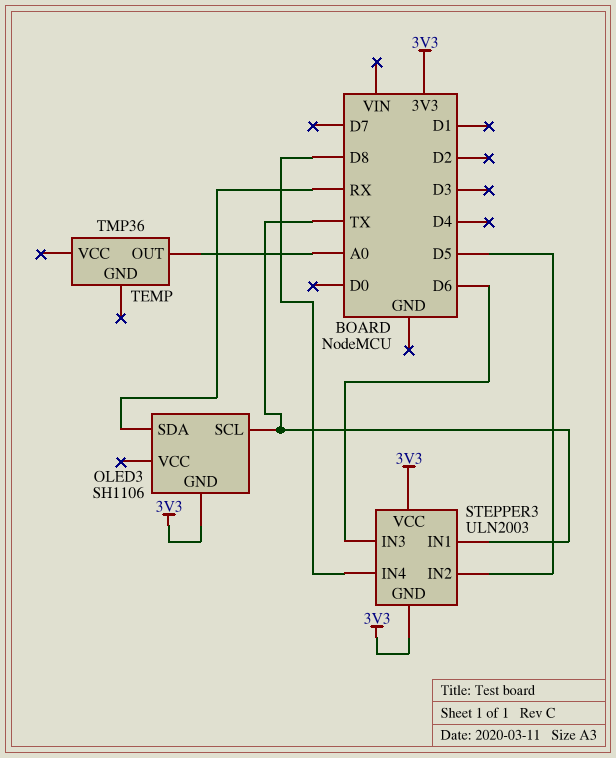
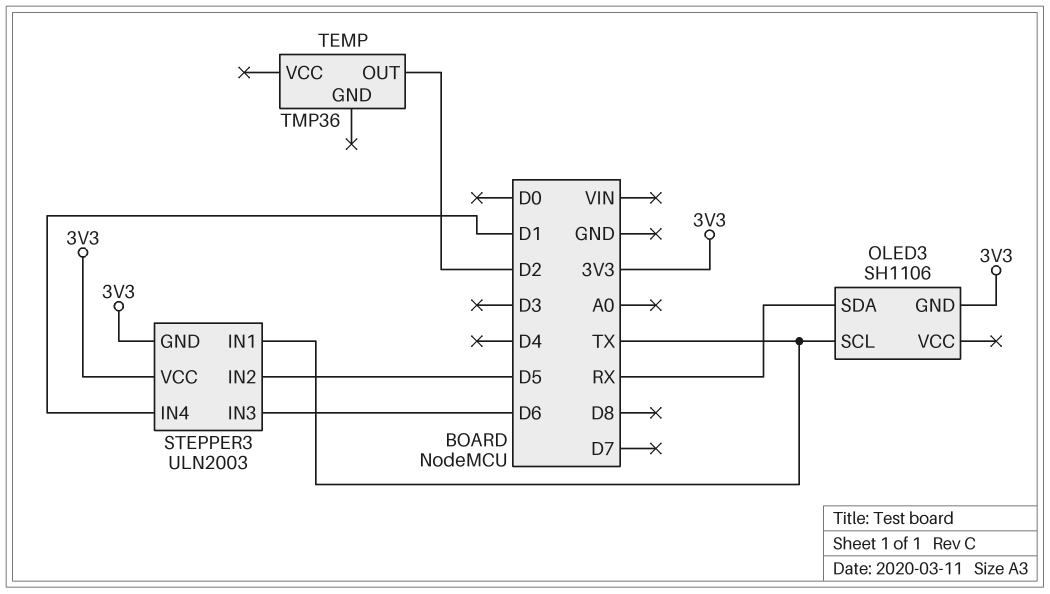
STEPPER3 pin IN4: D8 -> D1
TEMP pin OUT: A0 -> D2

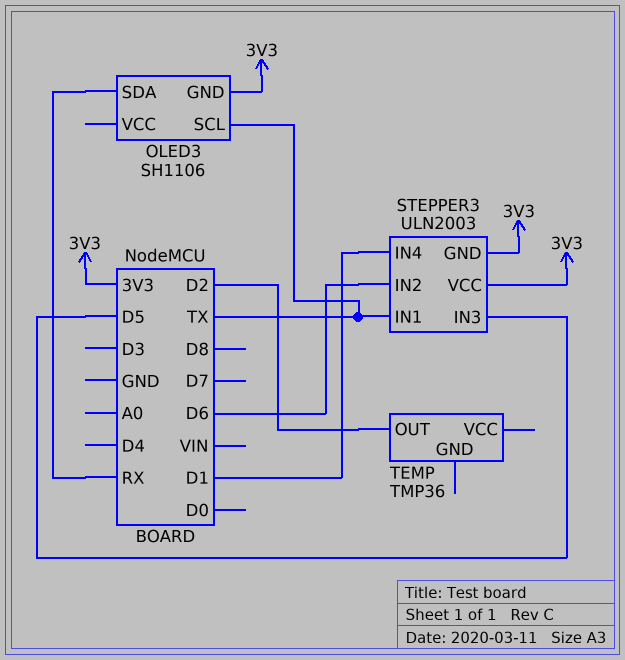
STEPPER3 pin IN2: D5 -> D6
STEPPER3 pin IN3: D6 -> D5

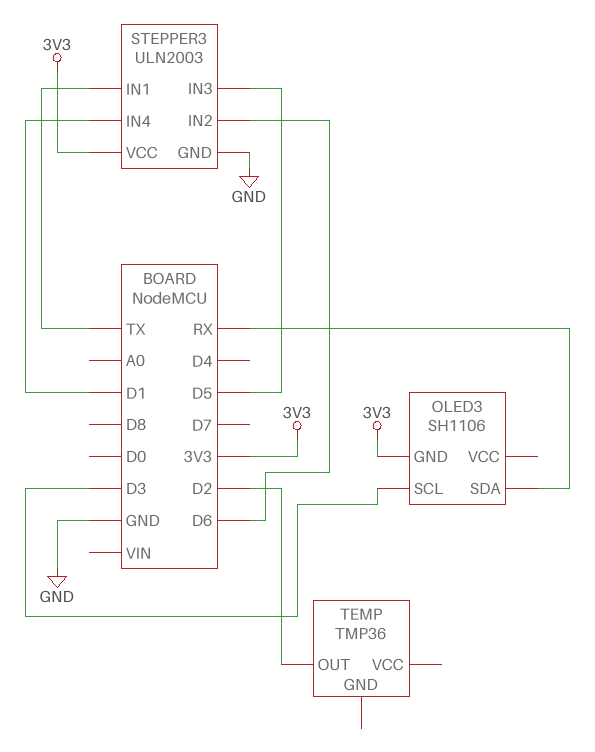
OLED3 pin SCL: TX -> D3
STEPPER3 pin GND: 3V3 -> GND

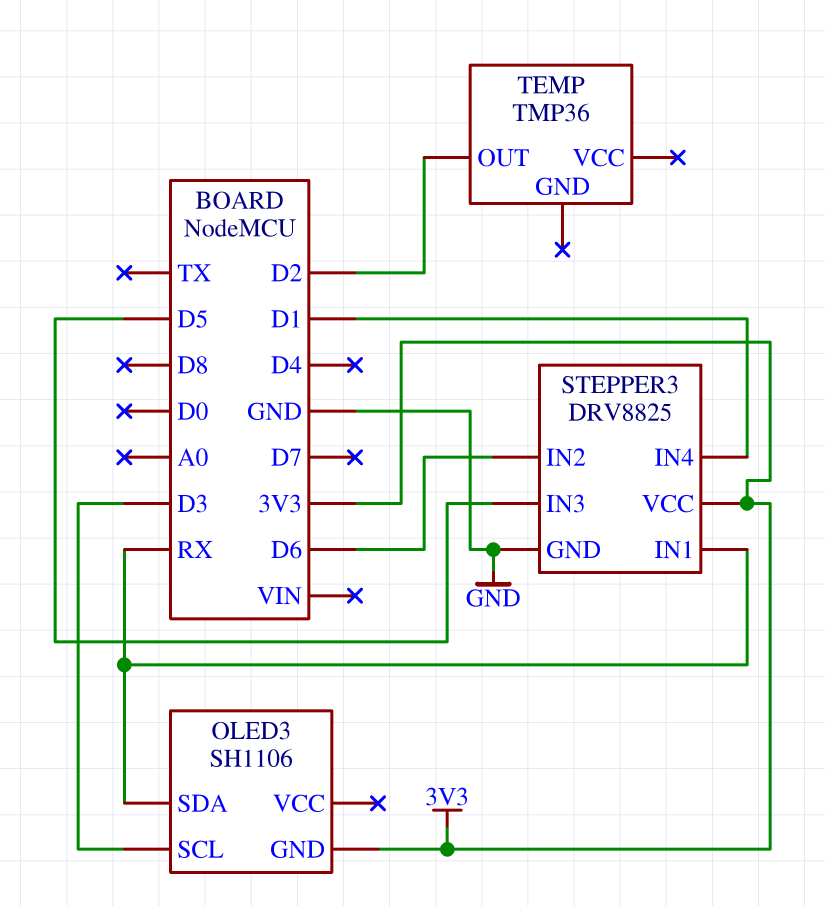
STEPPER3: ULN2003 -> DRV8825
STEPPER3 pin IN1: TX -> RX

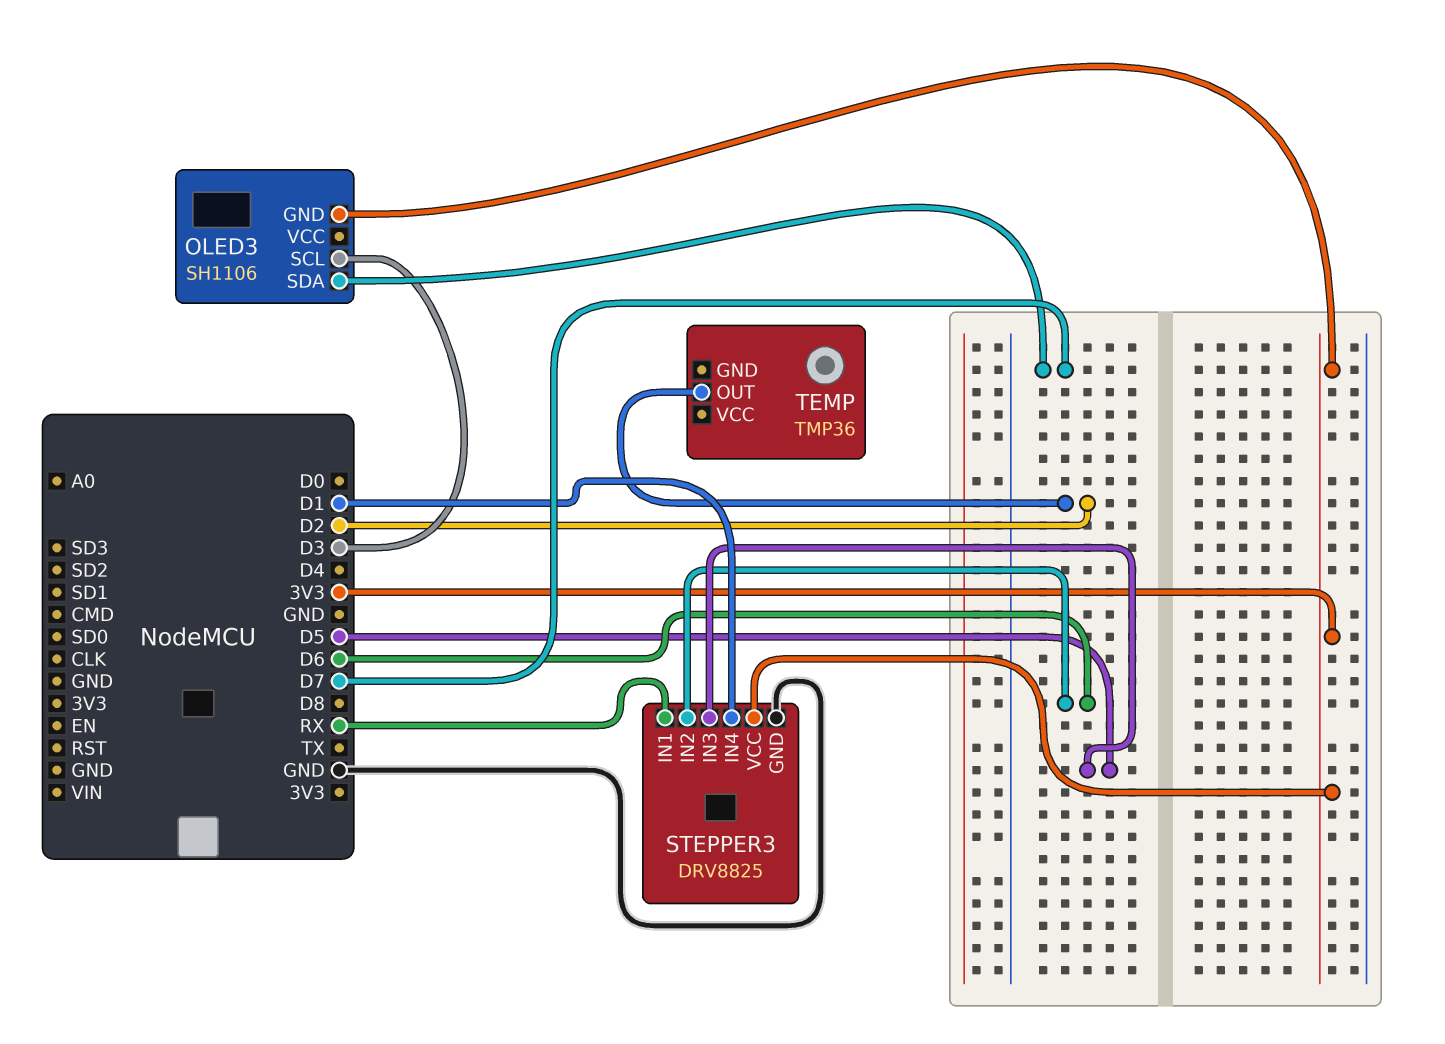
OLED3 pin SDA: RX -> D7

